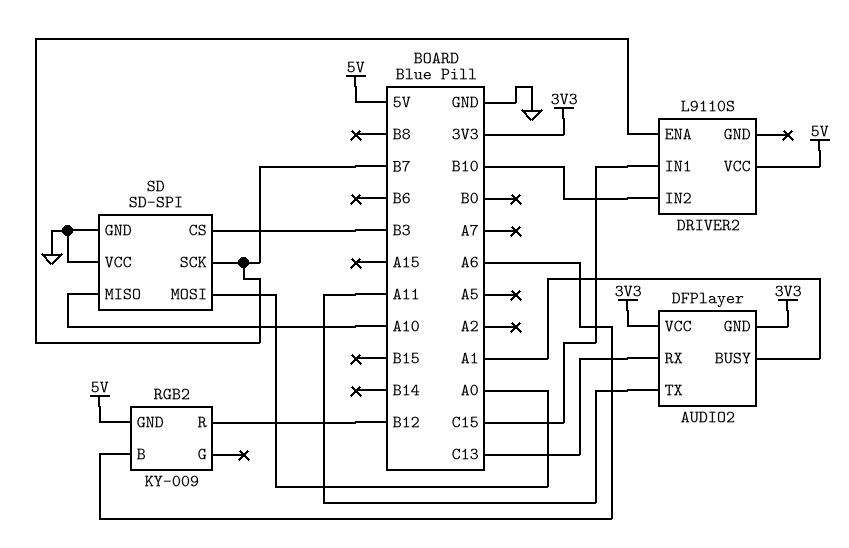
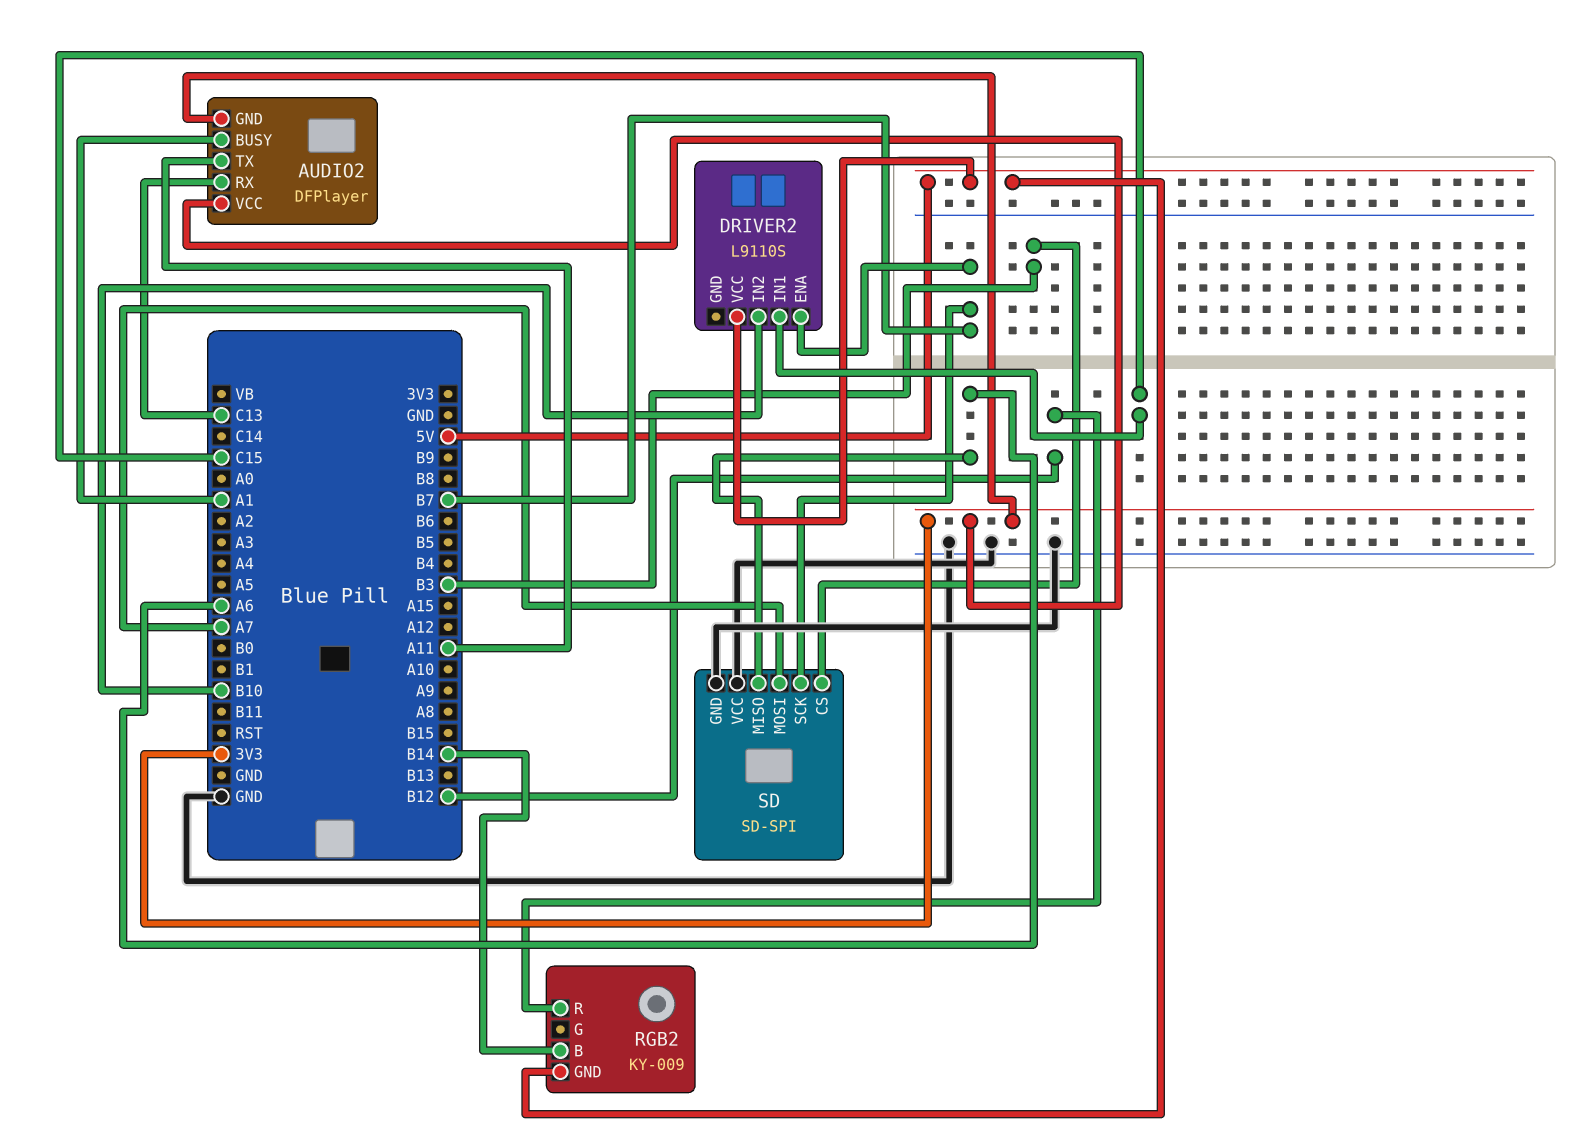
RGB2 pin B: A6 -> B14
SD pin MISO: A10 -> A6
SD pin MOSI: A0 -> A7

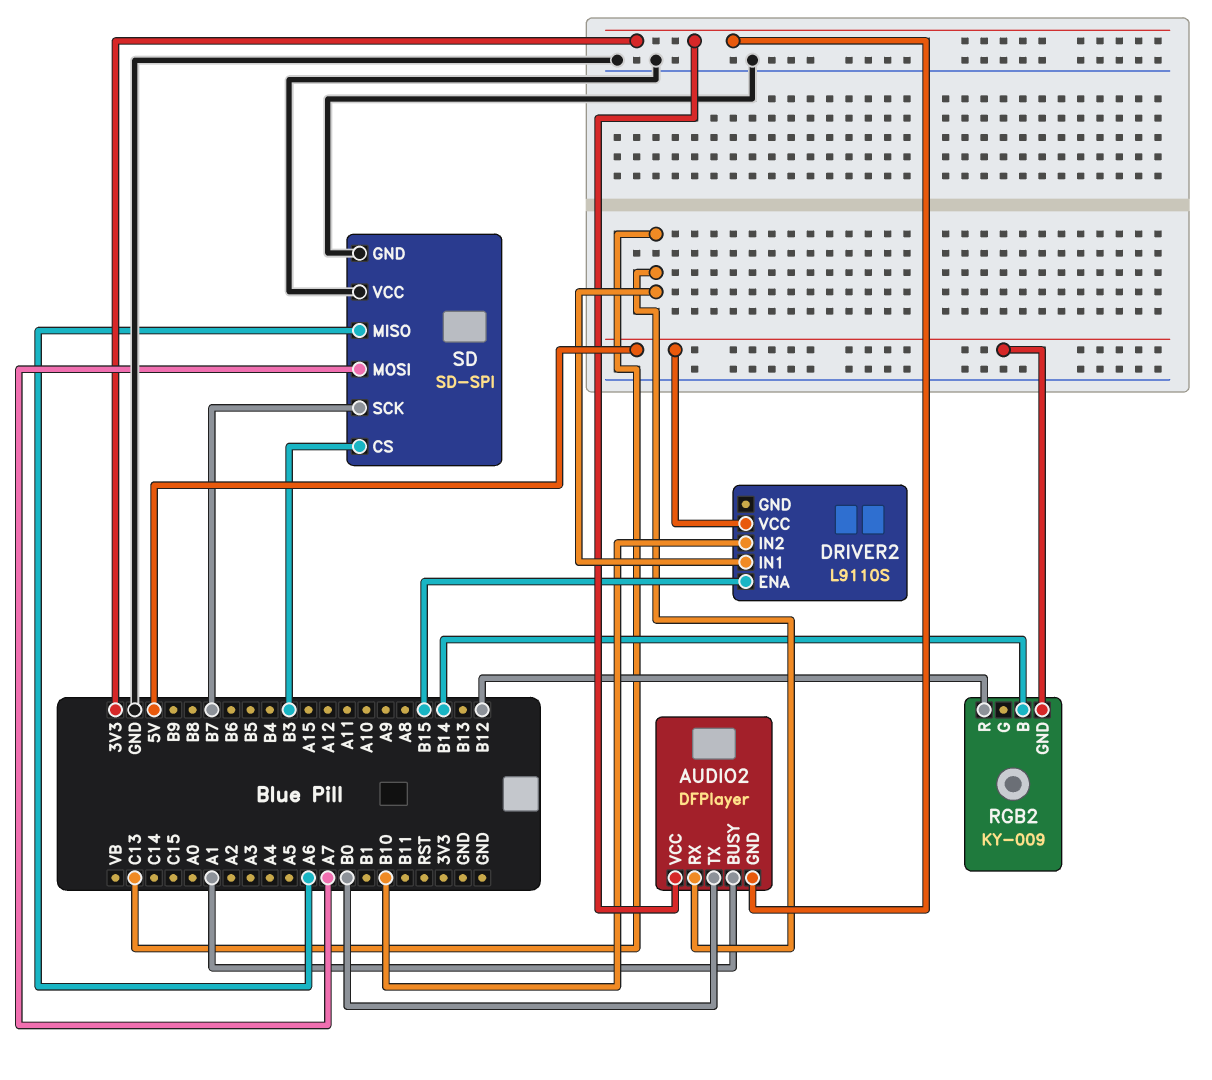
AUDIO2 pin TX: A11 -> B0
DRIVER2 pin ENA: B7 -> B15
DRIVER2 pin IN1: C15 -> C13

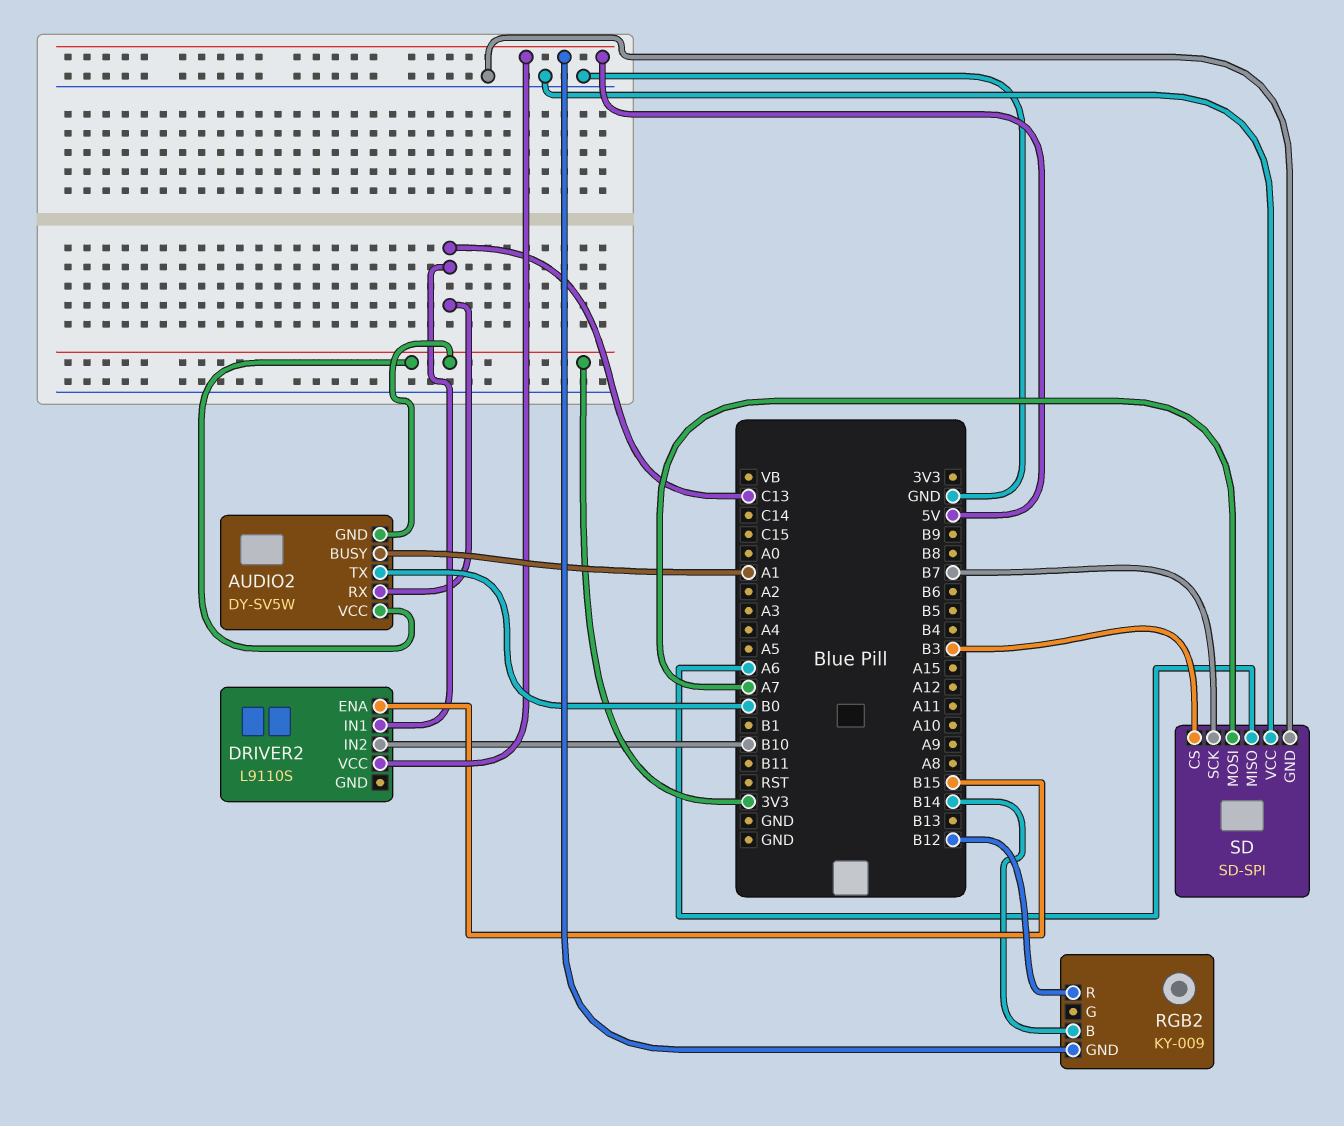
AUDIO2: DFPlayer -> DY-SV5W

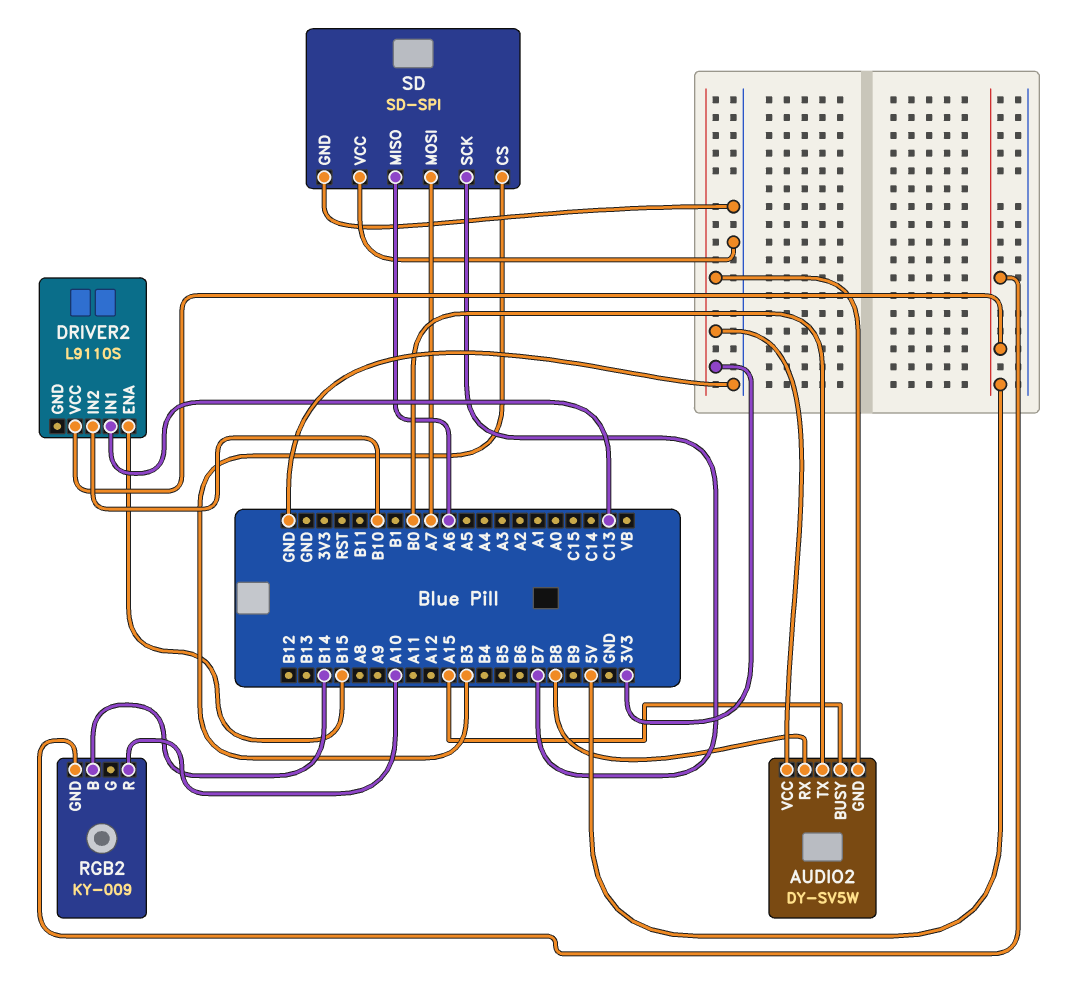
AUDIO2 pin BUSY: A1 -> A15
AUDIO2 pin RX: C13 -> B8
RGB2 pin R: B12 -> A10

